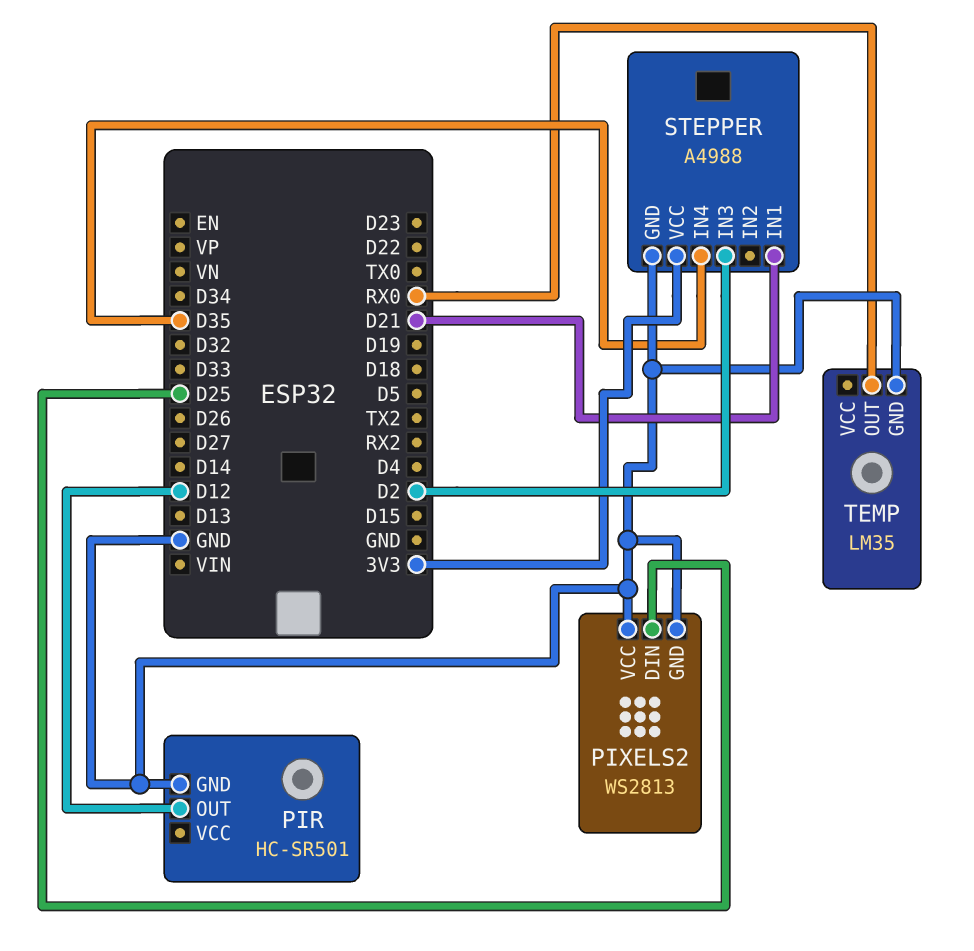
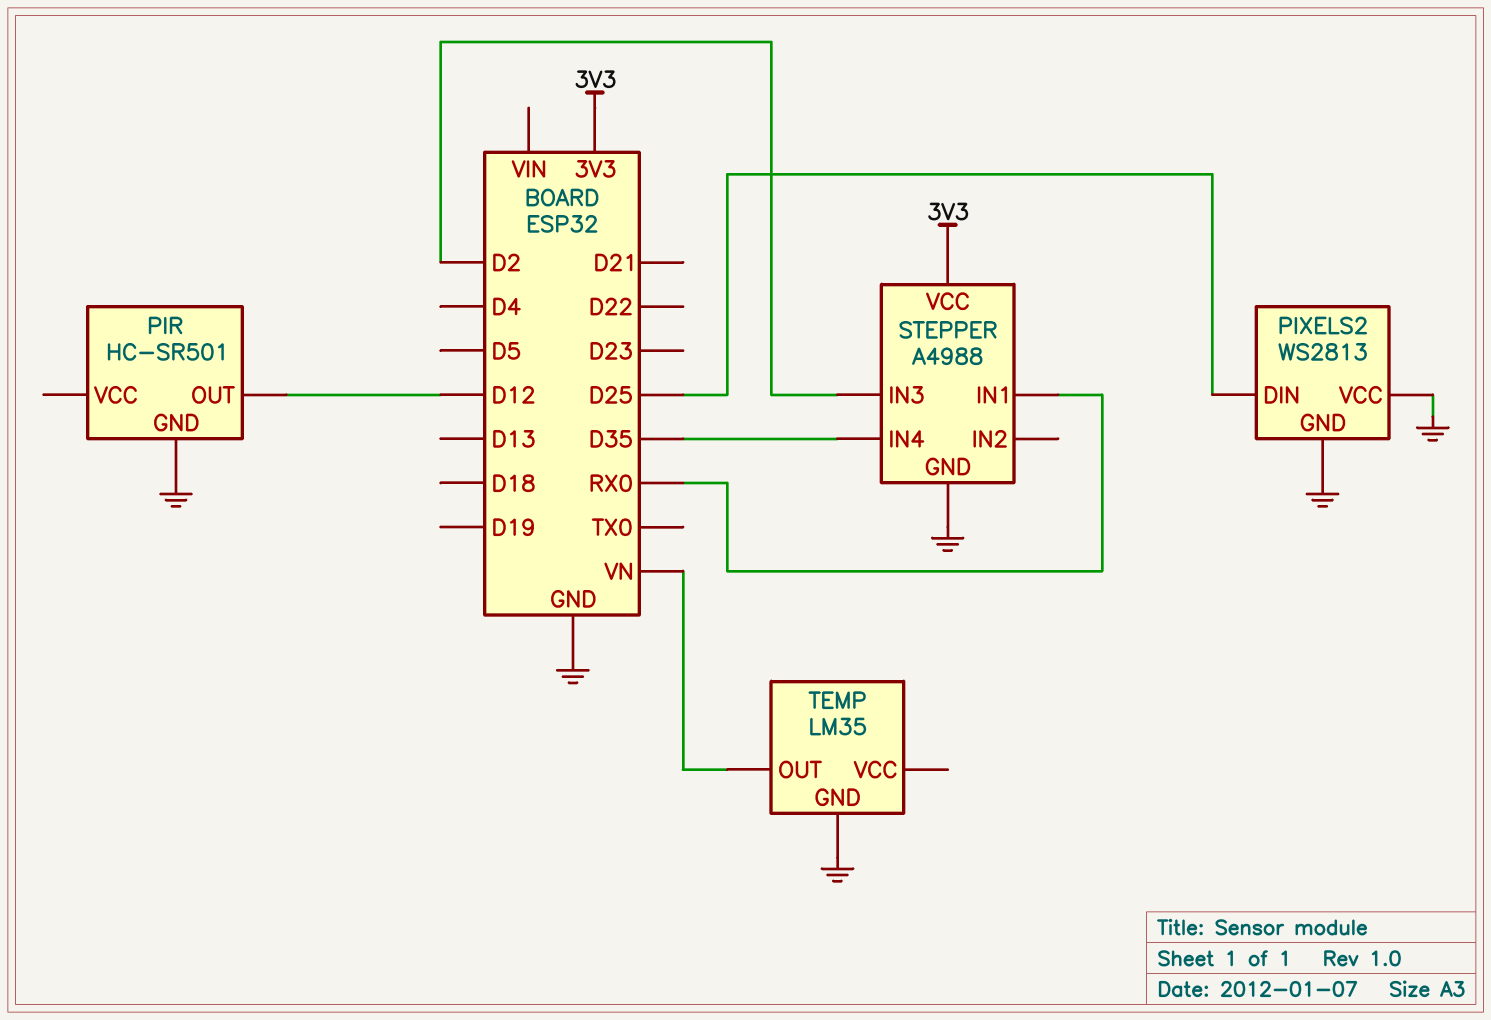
STEPPER pin IN1: D21 -> RX0
TEMP pin OUT: RX0 -> VN

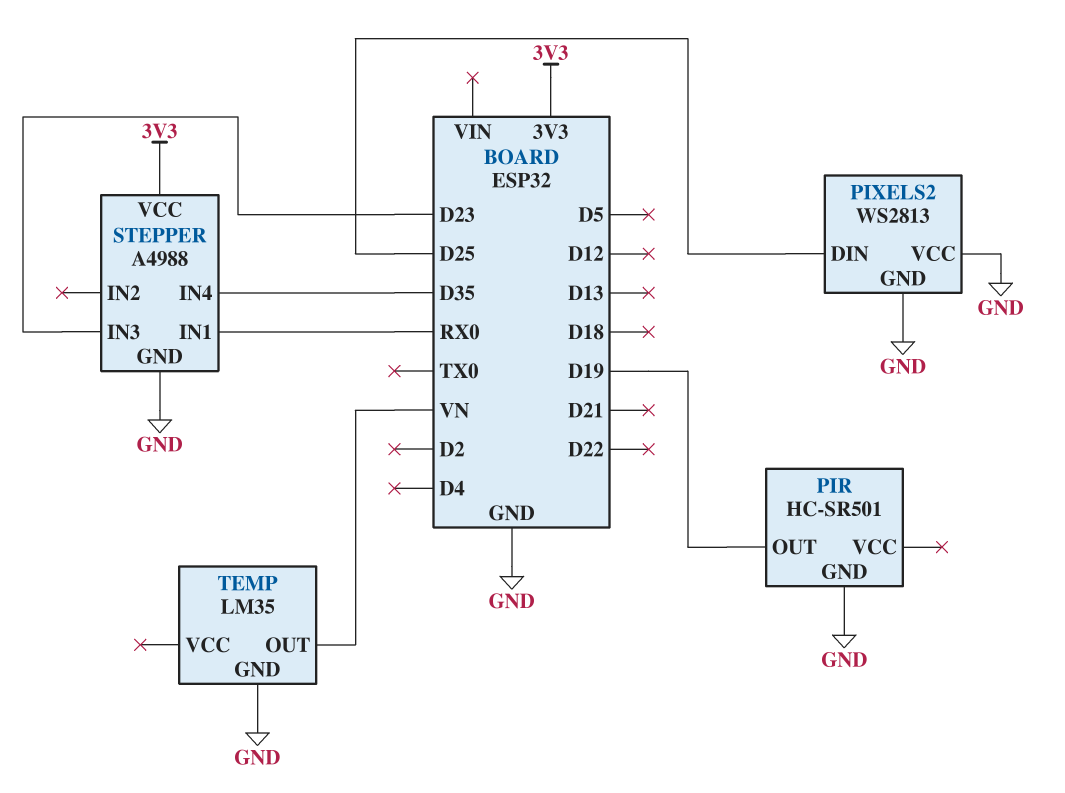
PIR pin OUT: D12 -> D19
STEPPER pin IN3: D2 -> D23

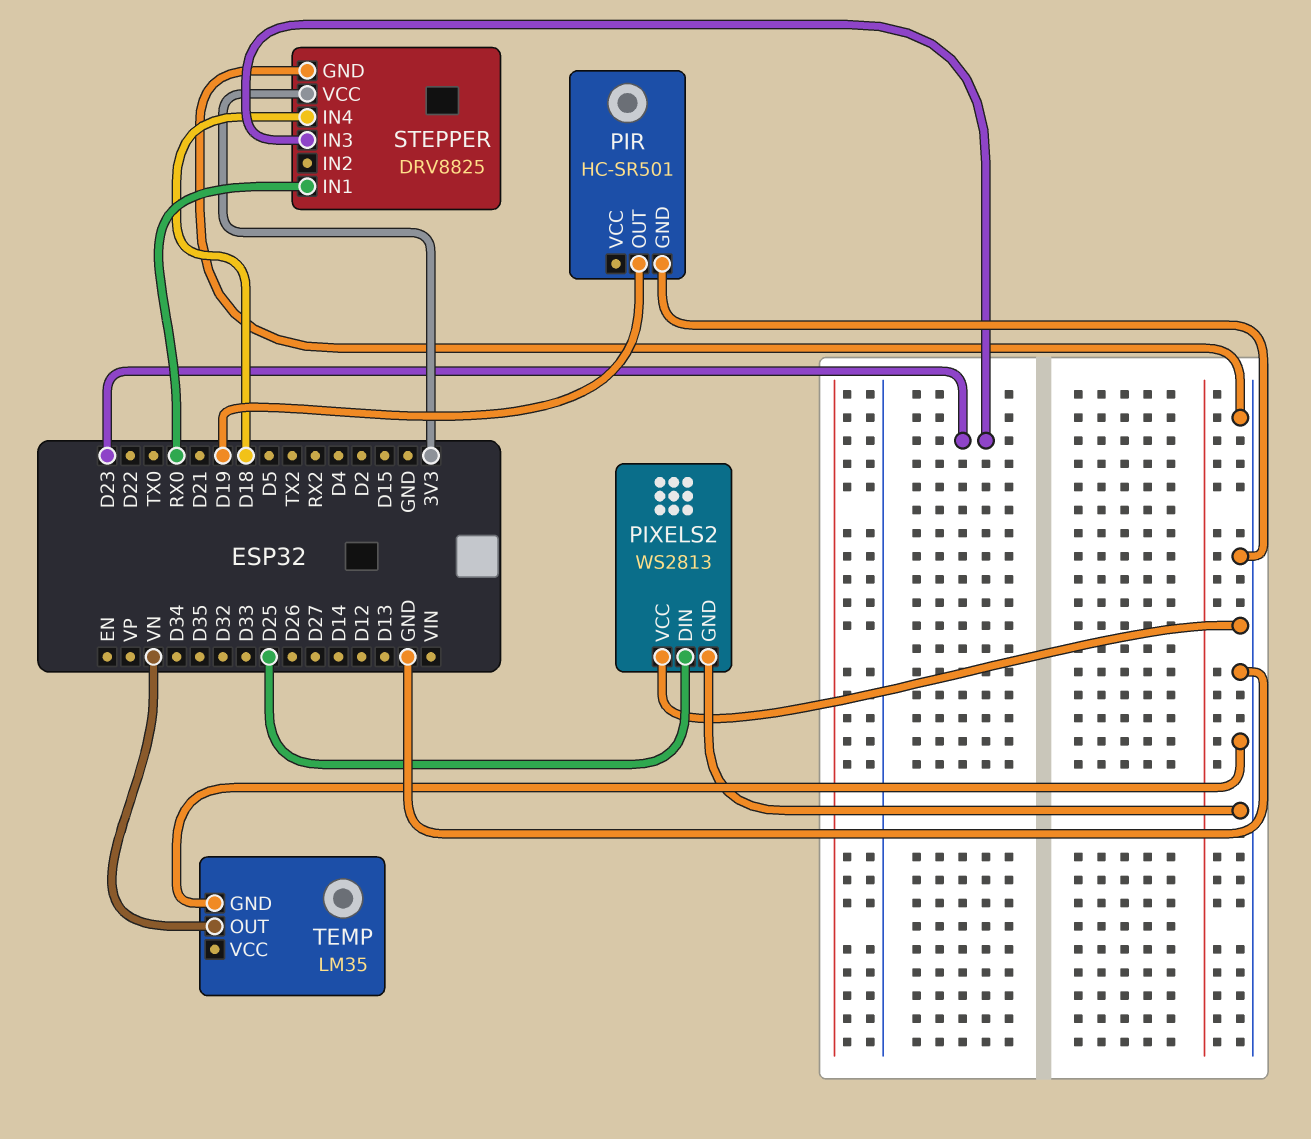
STEPPER: A4988 -> DRV8825
STEPPER pin IN4: D35 -> D18

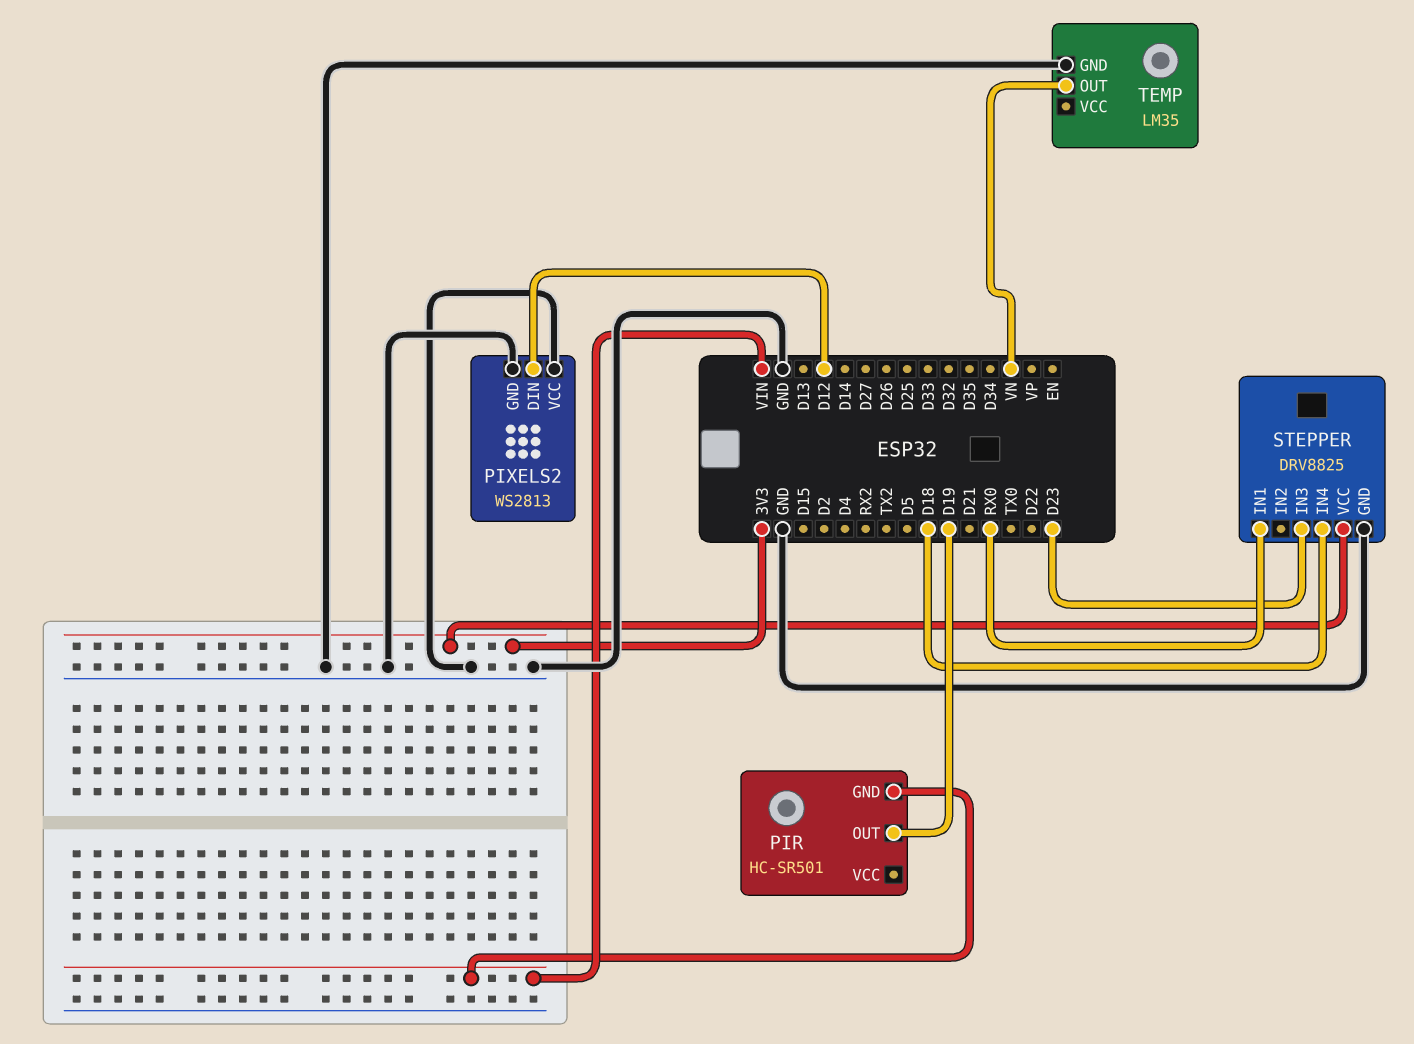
PIR pin GND: GND -> VIN
PIXELS2 pin DIN: D25 -> D12

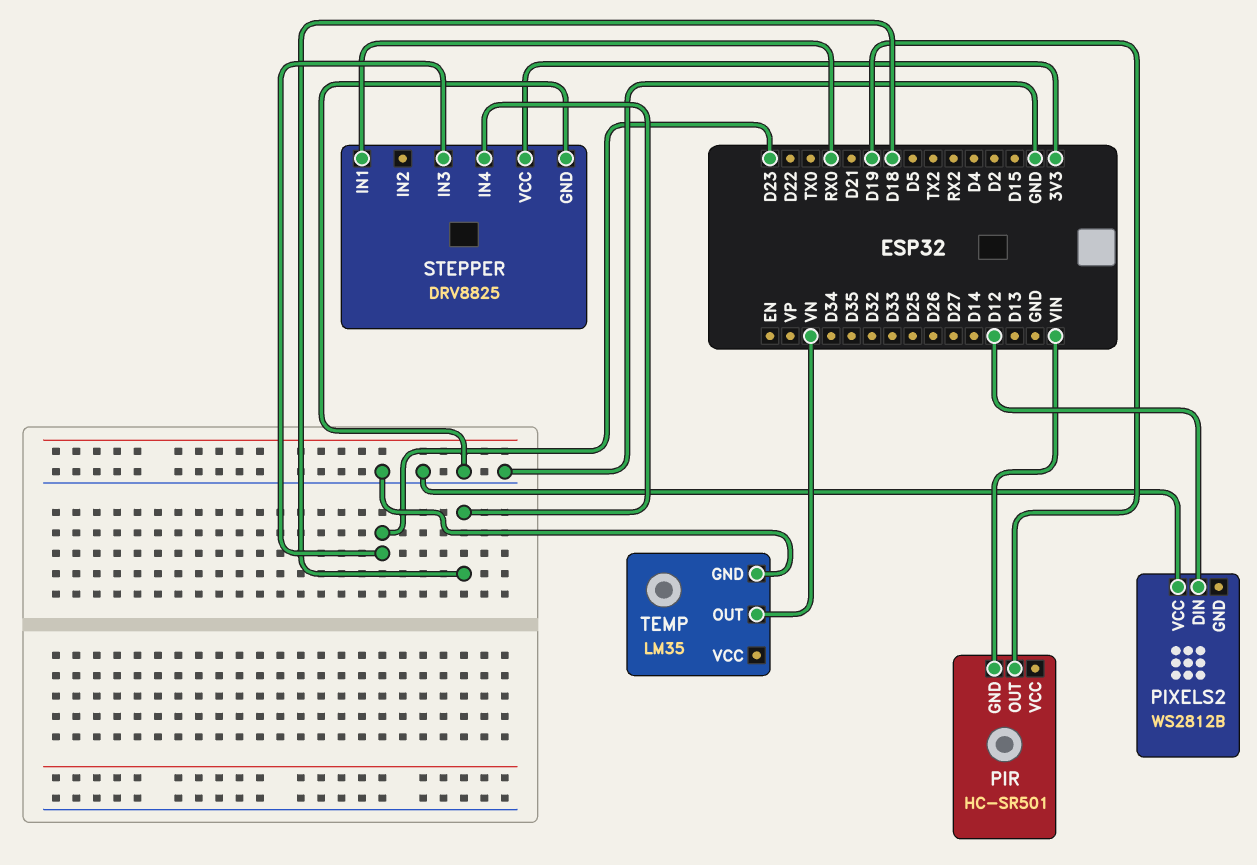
PIXELS2: WS2813 -> WS2812B
PIXELS2 pin GND: GND -> none

